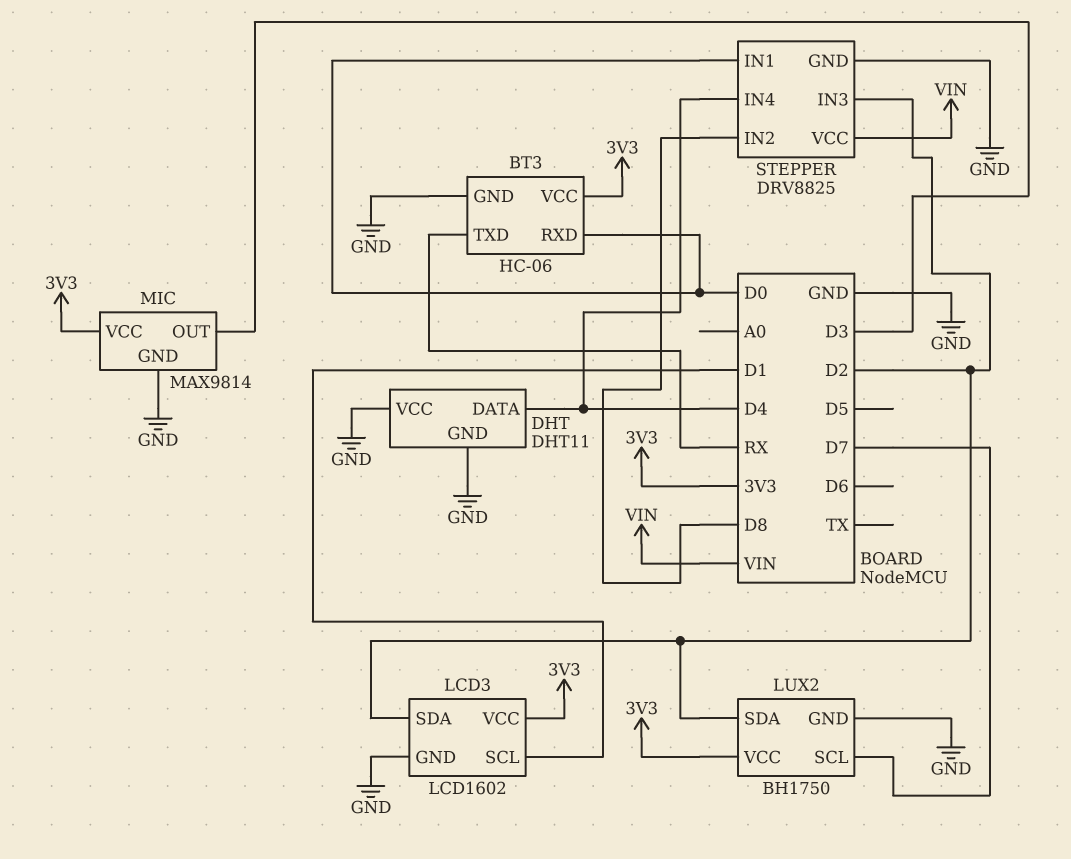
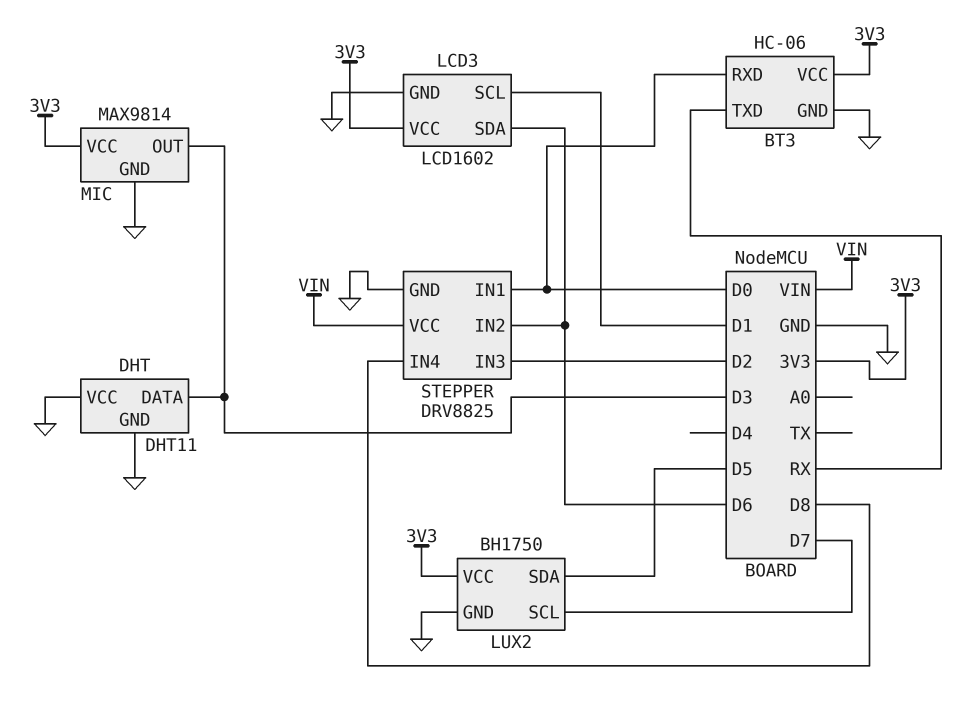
DHT pin DATA: D4 -> D3
LCD3 pin SDA: D2 -> D6
LUX2 pin SDA: D2 -> D5
STEPPER pin IN2: D8 -> D6
STEPPER pin IN4: D4 -> D8

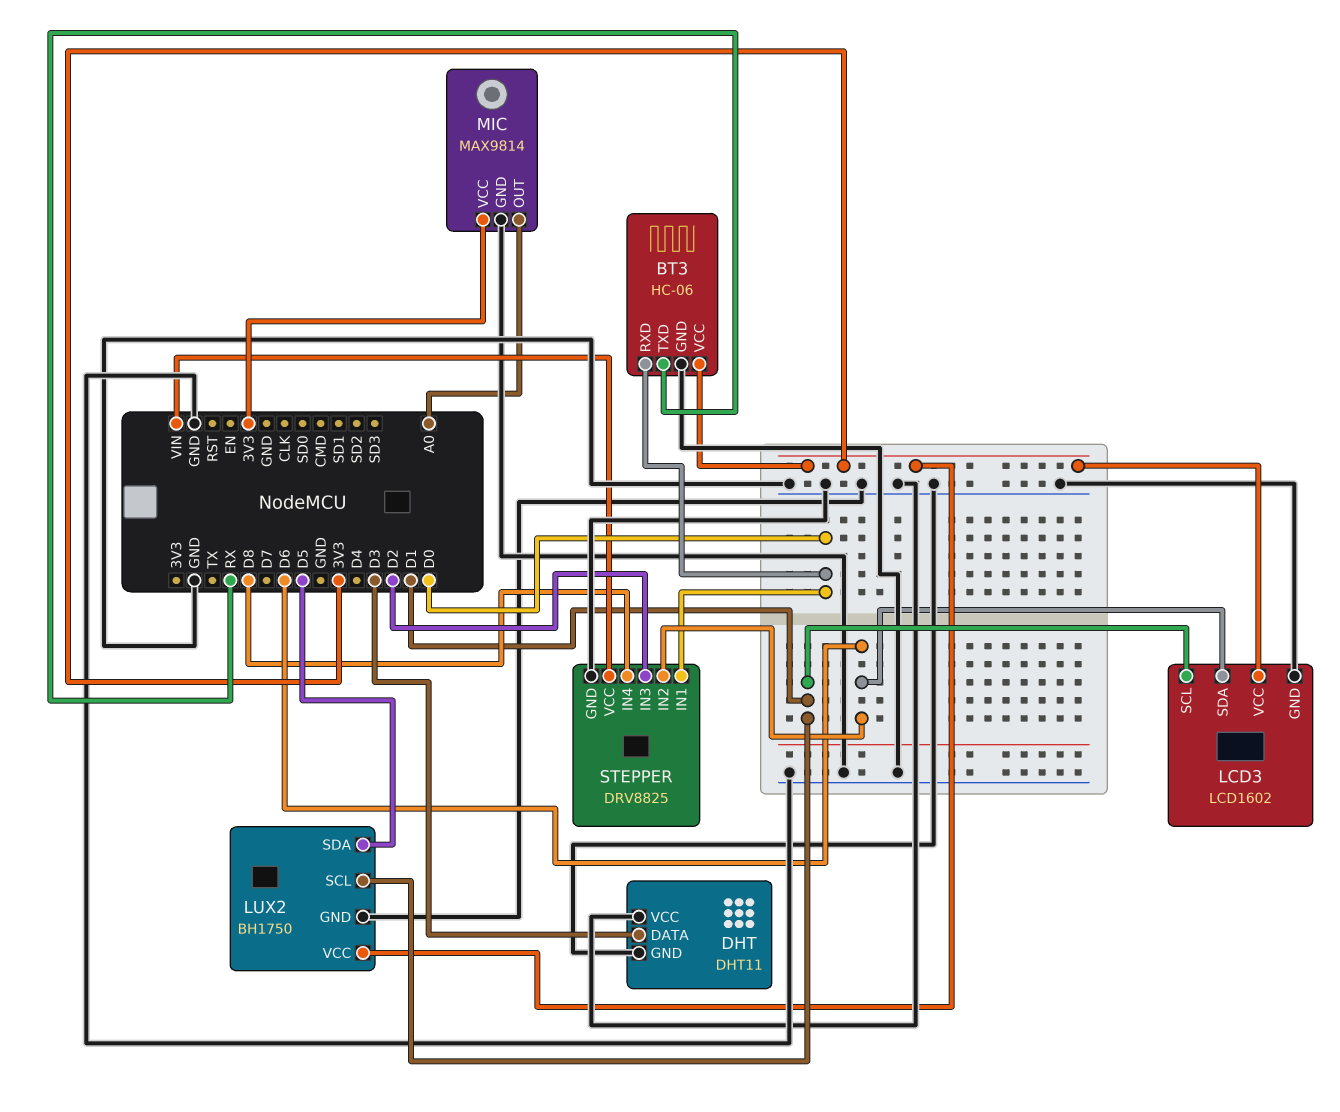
LUX2 pin SCL: D7 -> D1
MIC pin OUT: D3 -> A0

